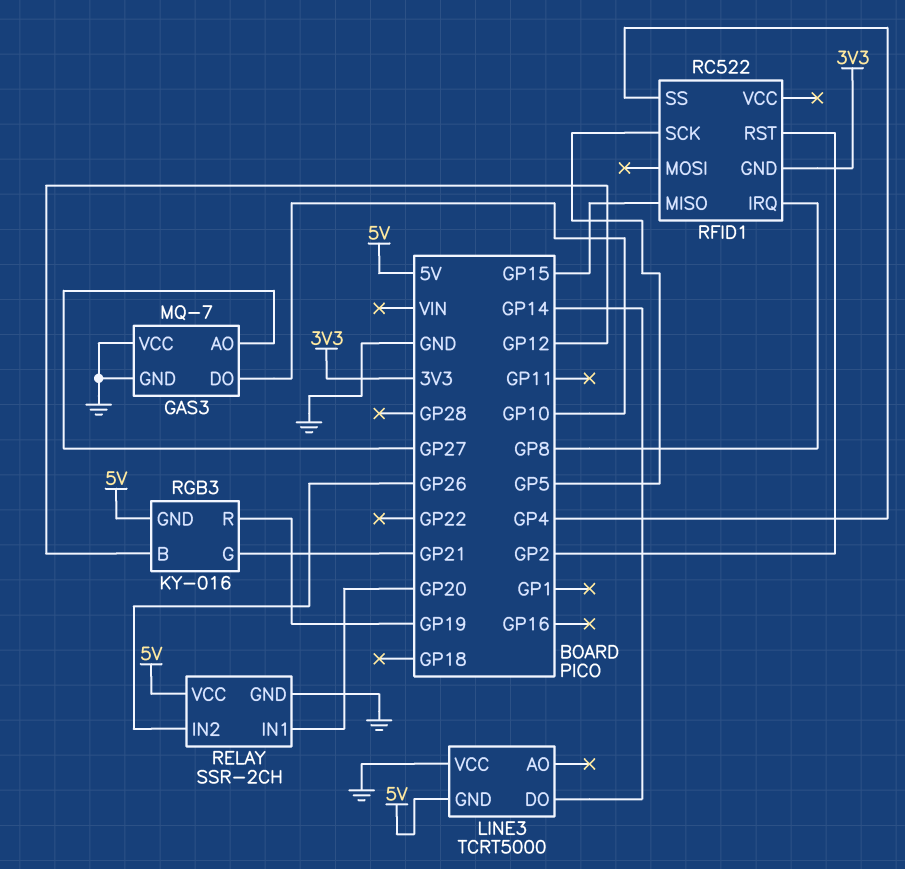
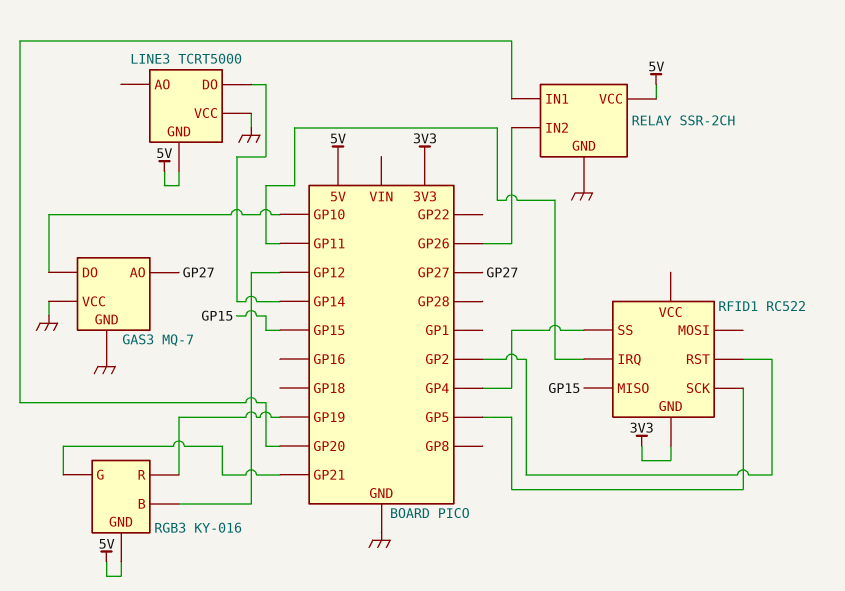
RFID1 pin IRQ: GP8 -> GP11

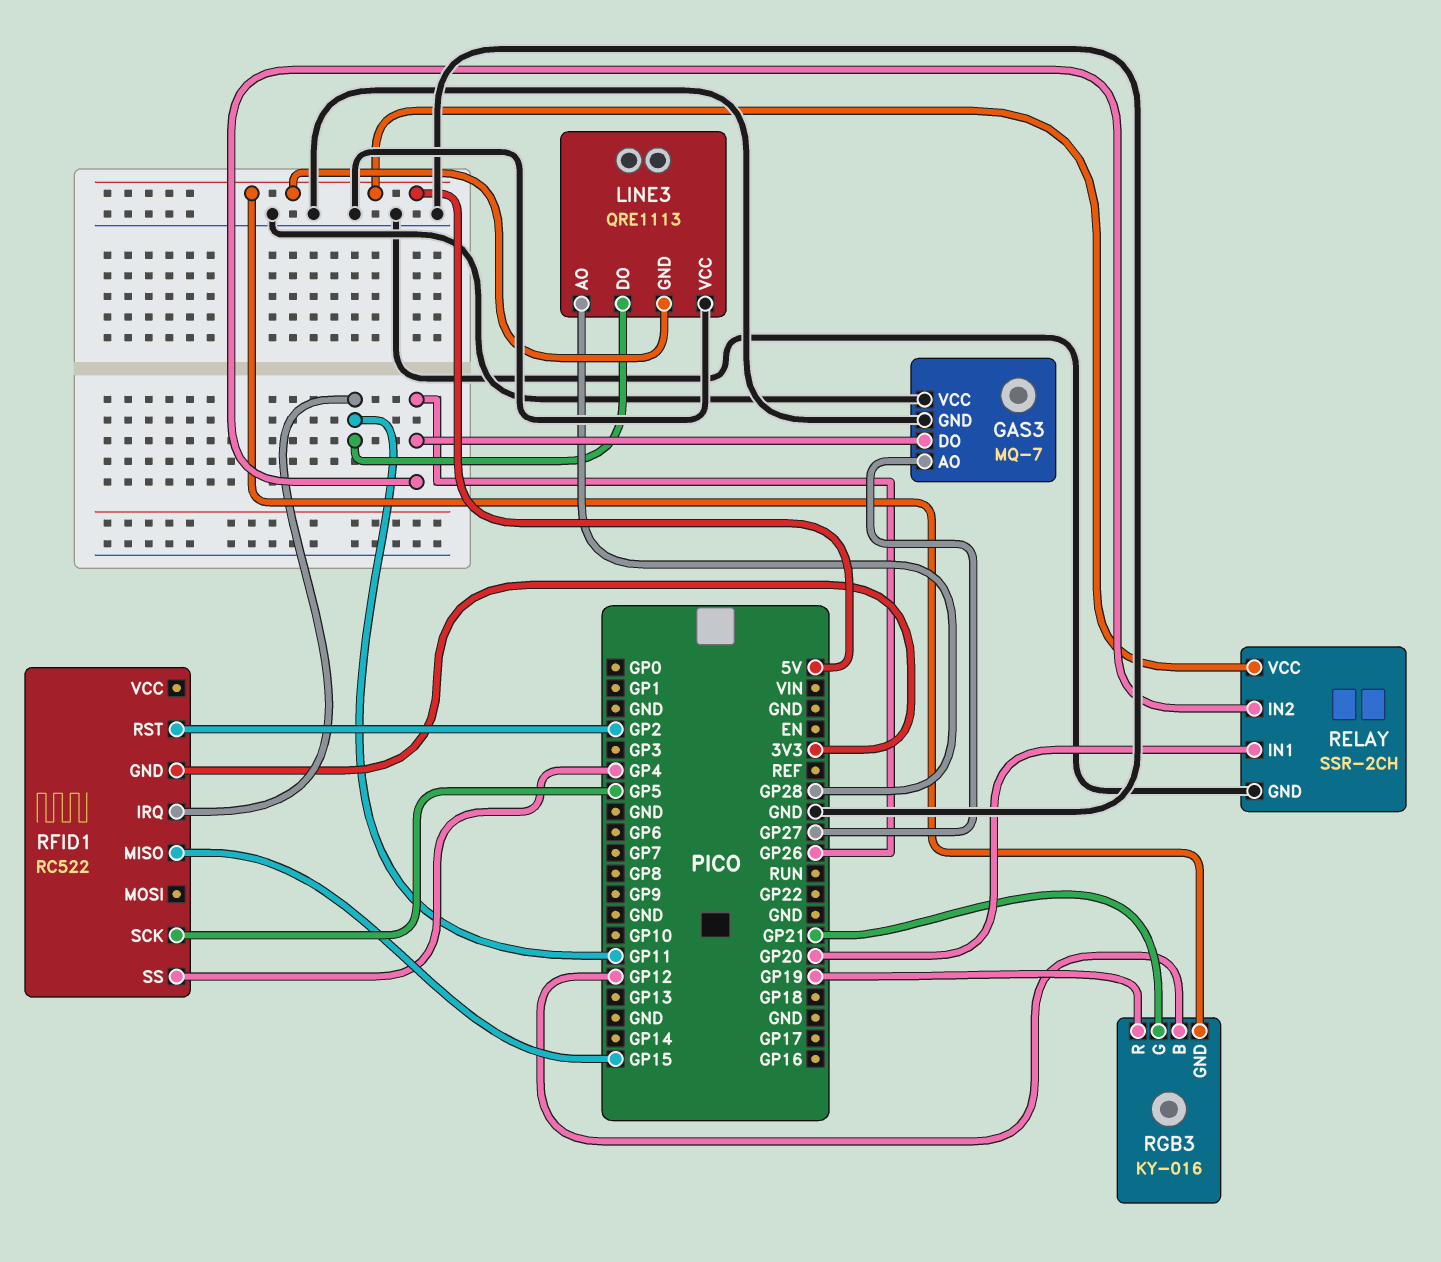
GAS3 pin DO: GP10 -> GP26
LINE3: TCRT5000 -> QRE1113
LINE3 pin AO: none -> GP28
LINE3 pin DO: GP14 -> GP11

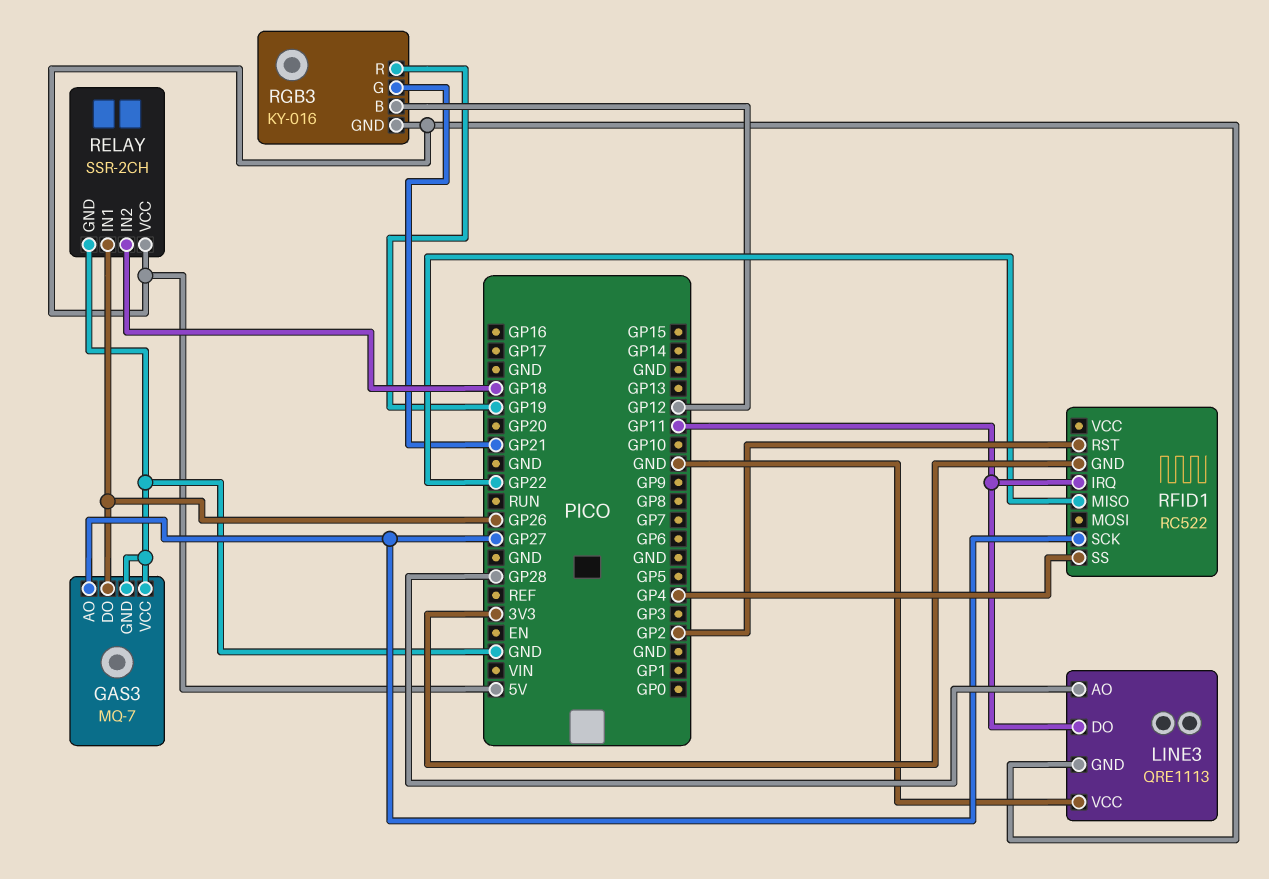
RELAY pin IN1: GP20 -> GP26
RELAY pin IN2: GP26 -> GP18
RFID1 pin MISO: GP15 -> GP22
RFID1 pin SCK: GP5 -> GP27

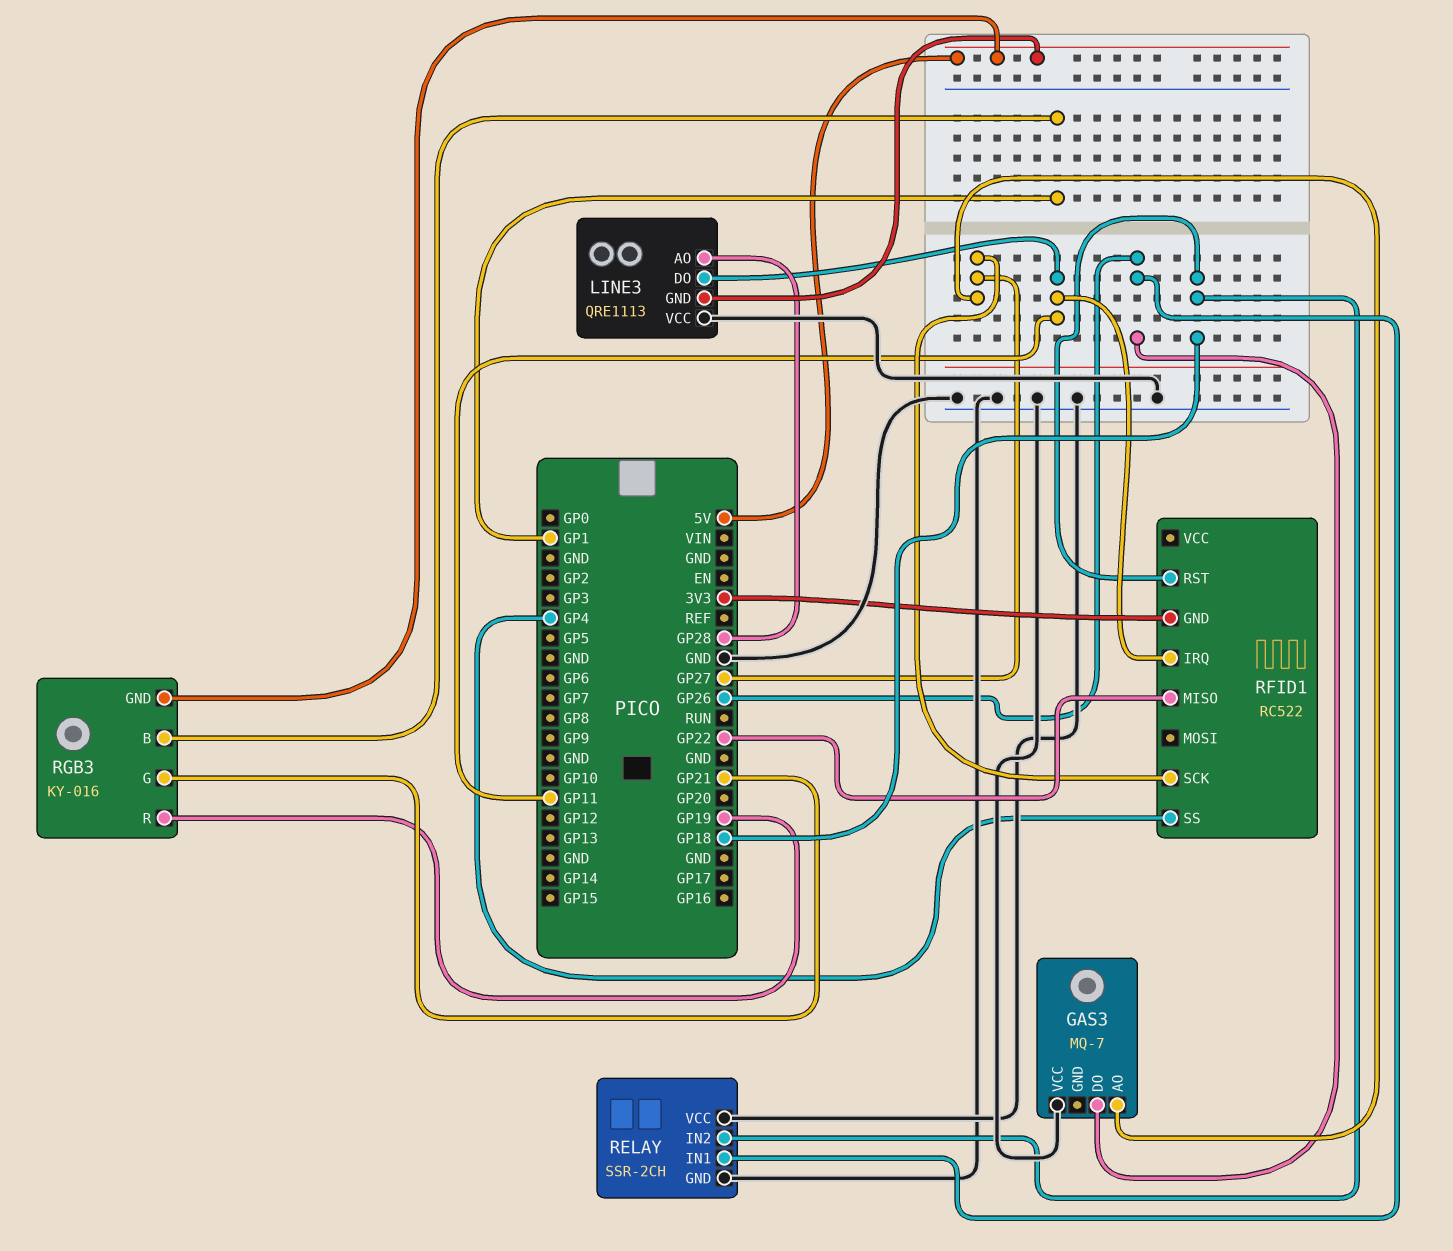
GAS3 pin GND: GND -> none
RELAY pin VCC: 5V -> GND
RFID1 pin RST: GP2 -> GP18
RGB3 pin B: GP12 -> GP1

